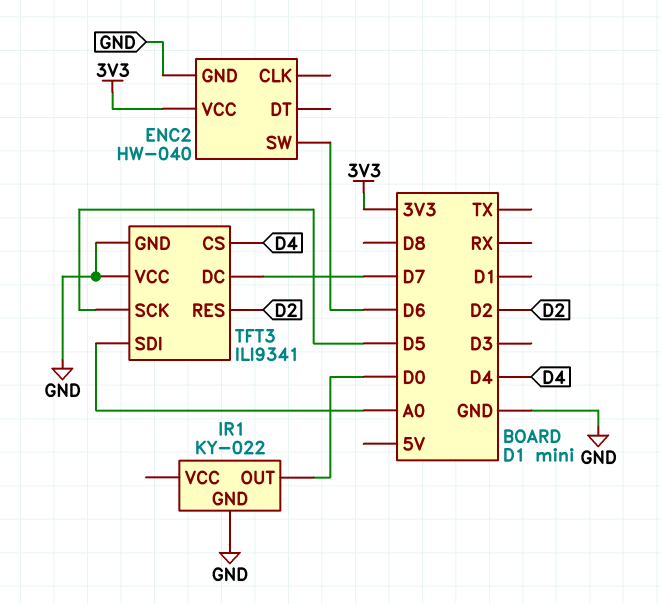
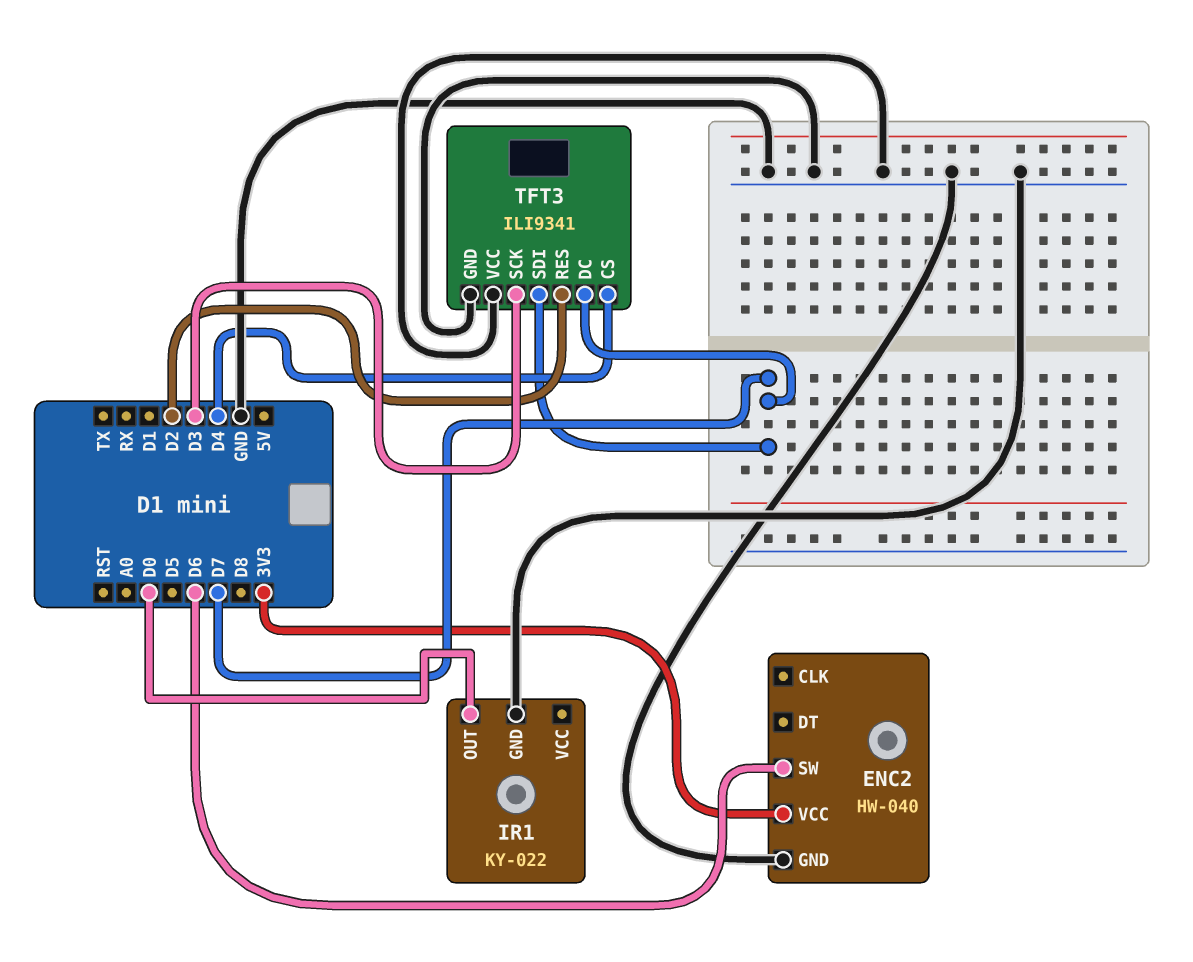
TFT3 pin SCK: D5 -> D3
TFT3 pin SDI: A0 -> D7

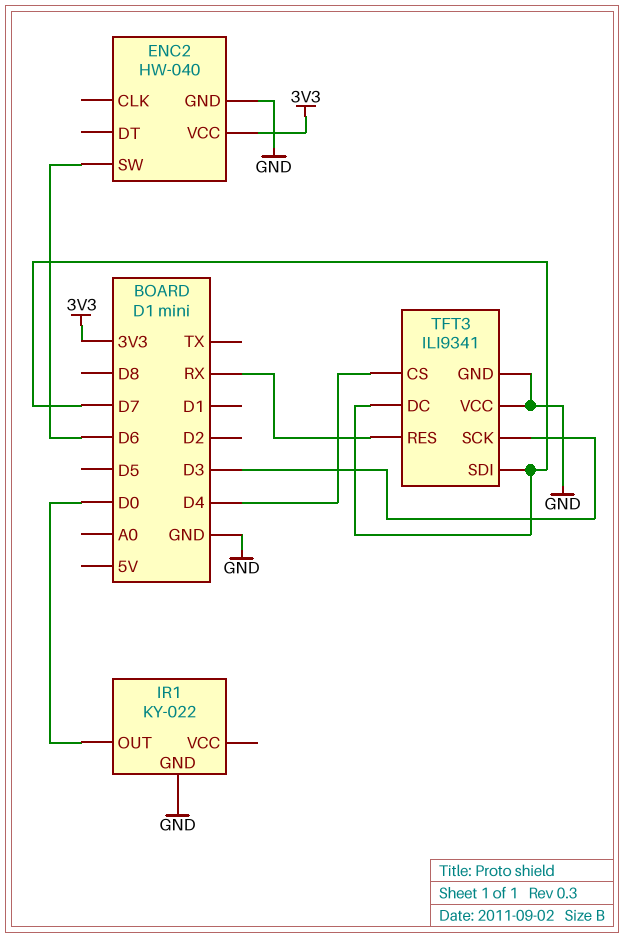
TFT3 pin RES: D2 -> RX

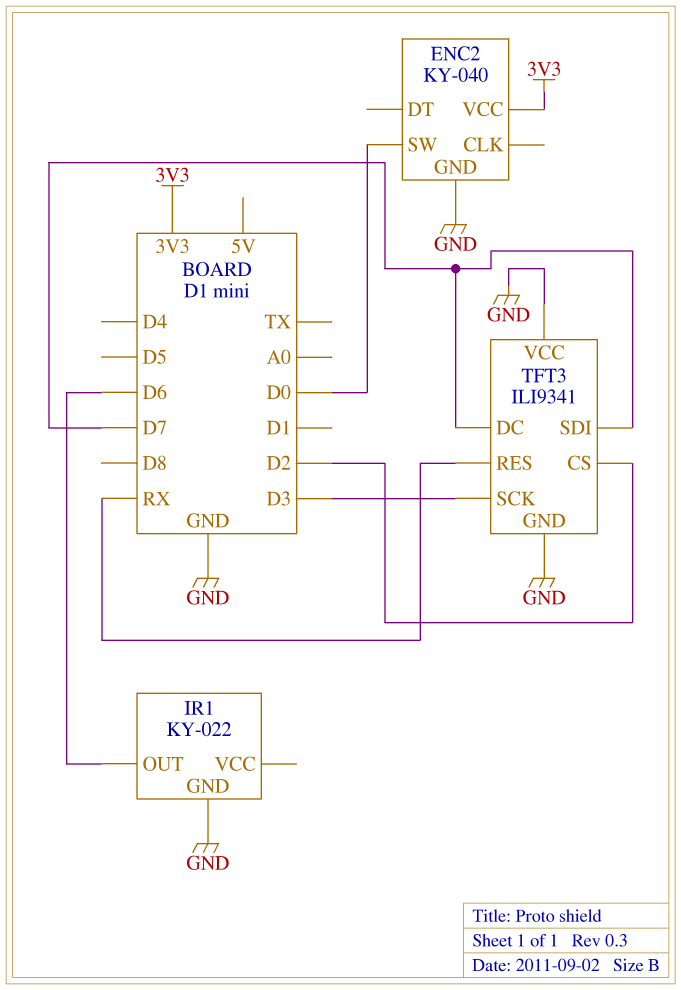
ENC2: HW-040 -> KY-040
ENC2 pin SW: D6 -> D0
IR1 pin OUT: D0 -> D6
TFT3 pin CS: D4 -> D2

